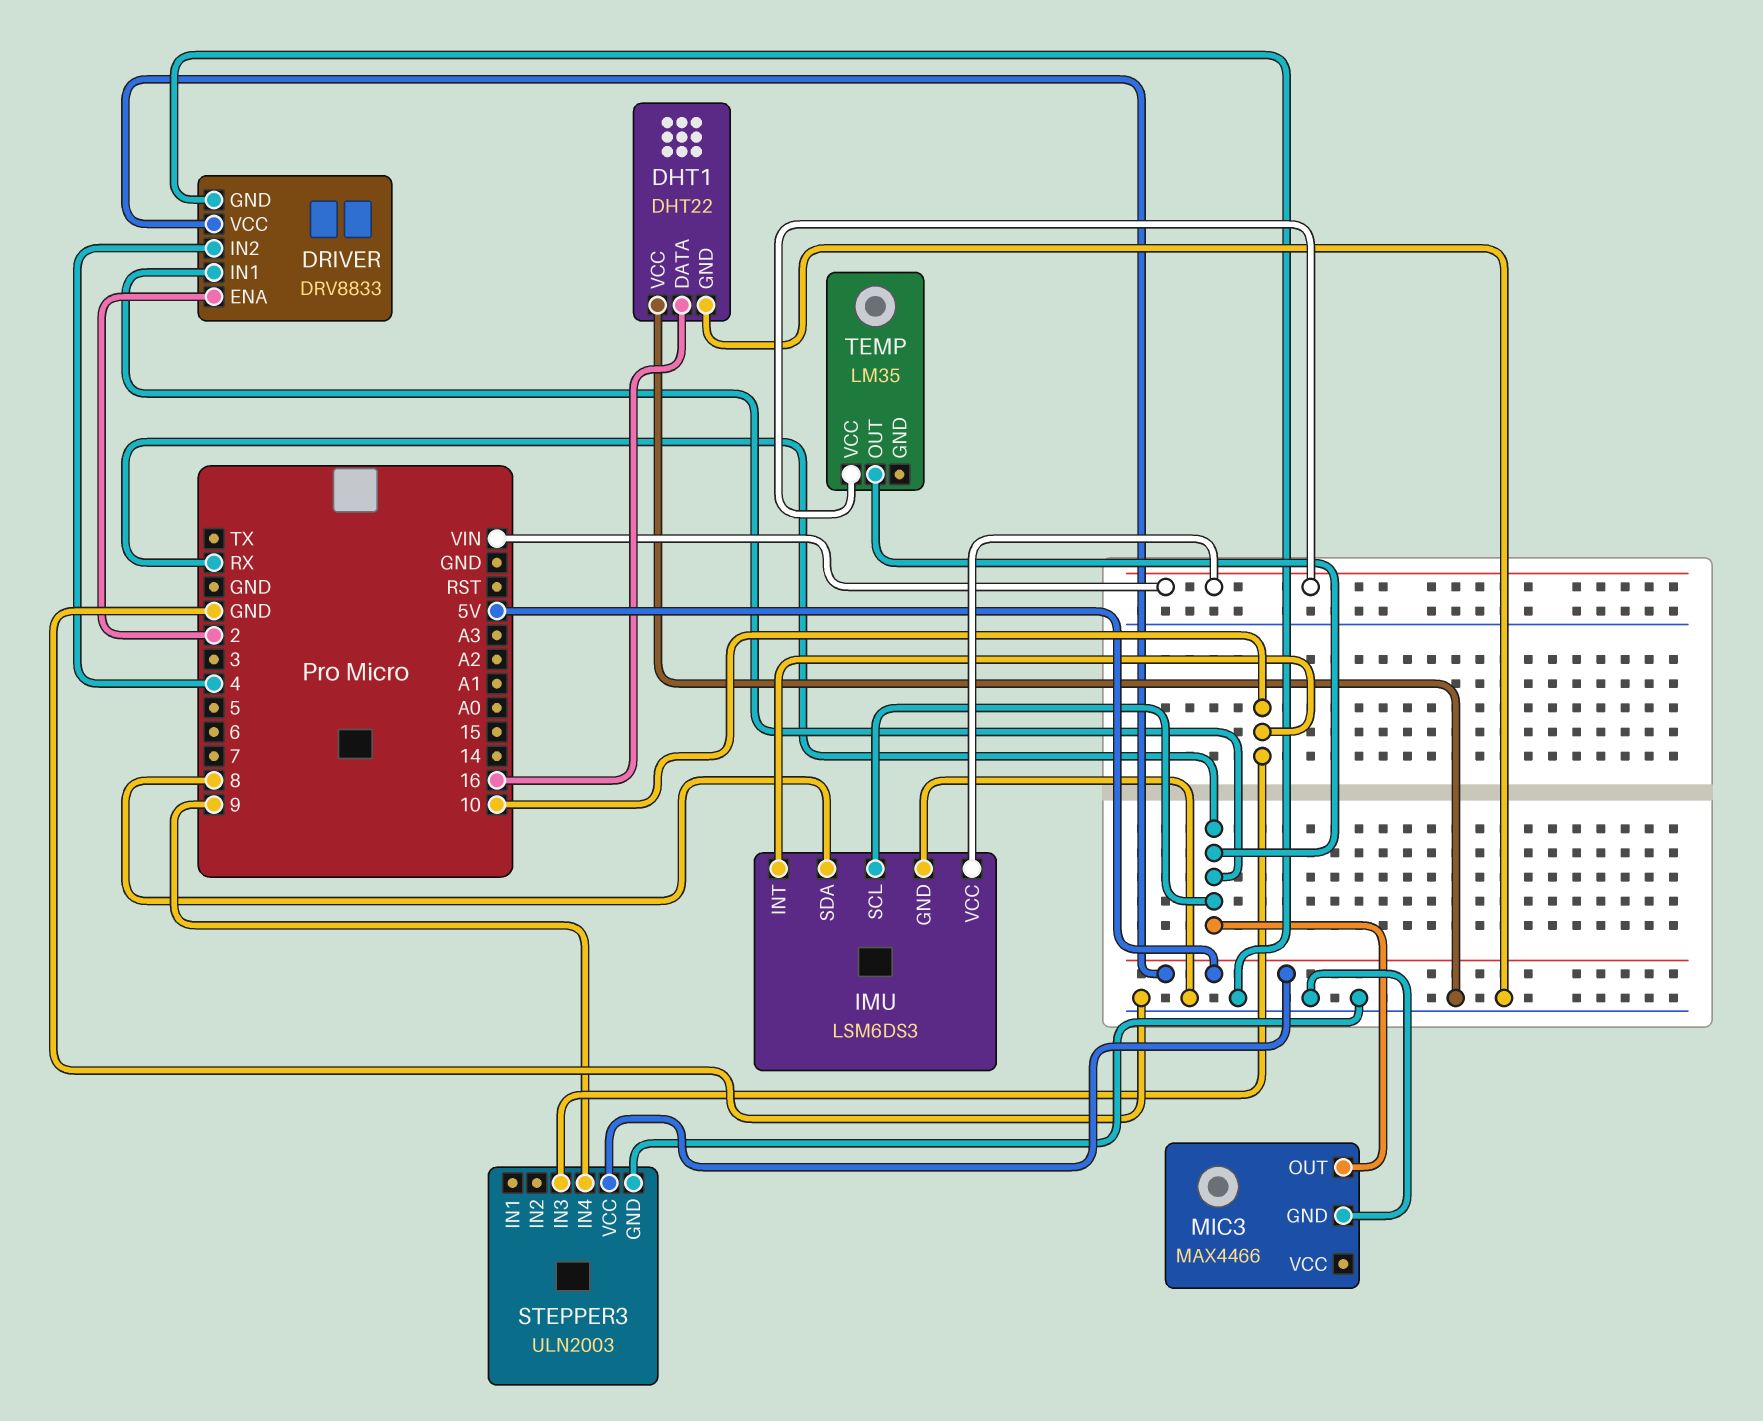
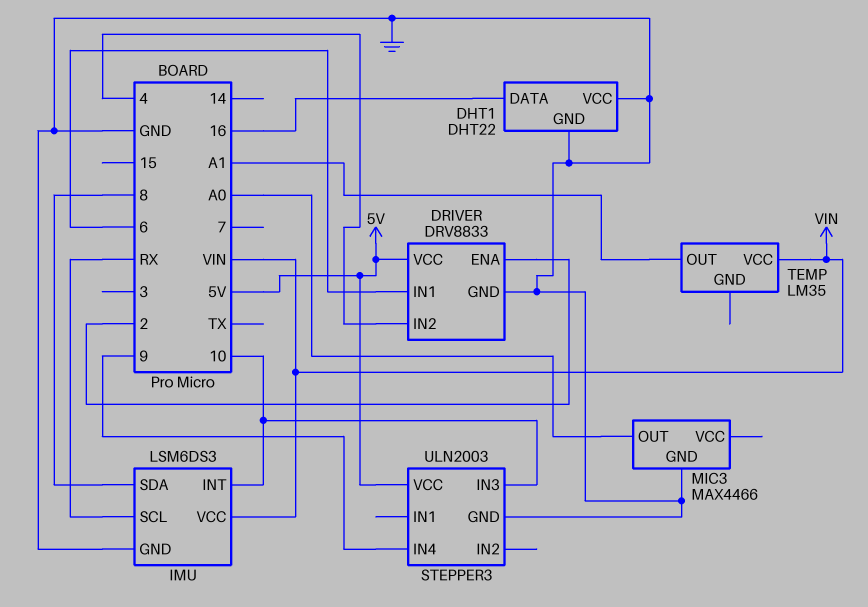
DRIVER pin IN1: RX -> 6
MIC3 pin OUT: RX -> A0
TEMP pin OUT: RX -> A1

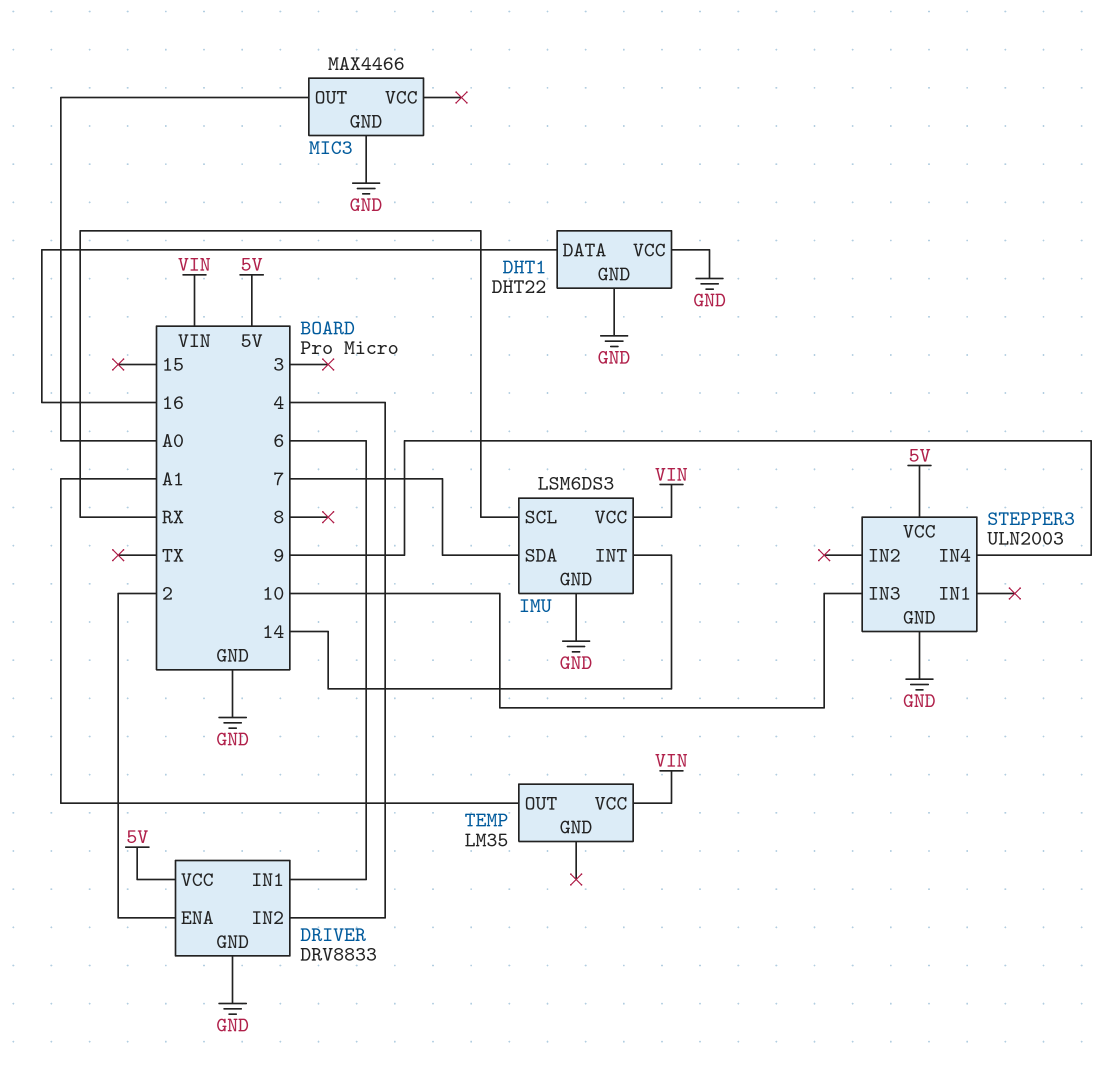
IMU pin INT: 10 -> 14
IMU pin SDA: 8 -> 7

